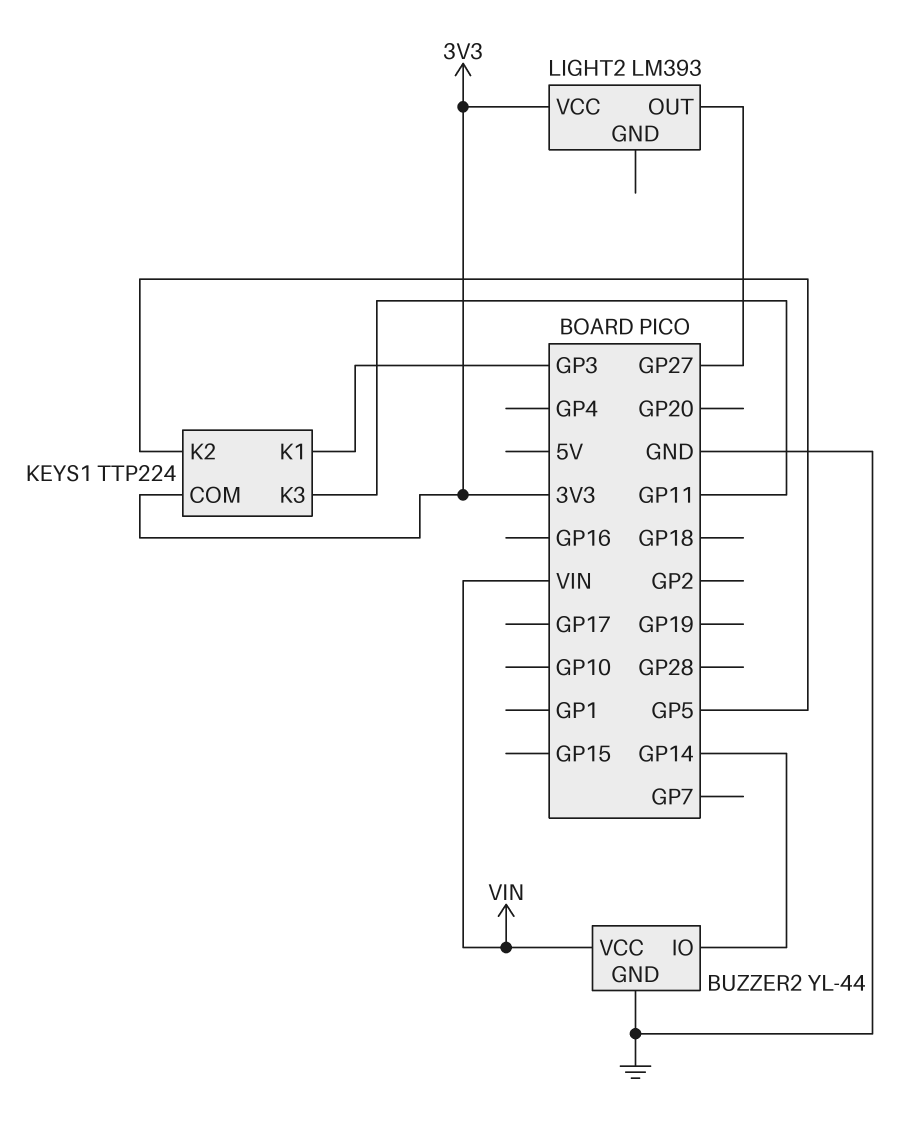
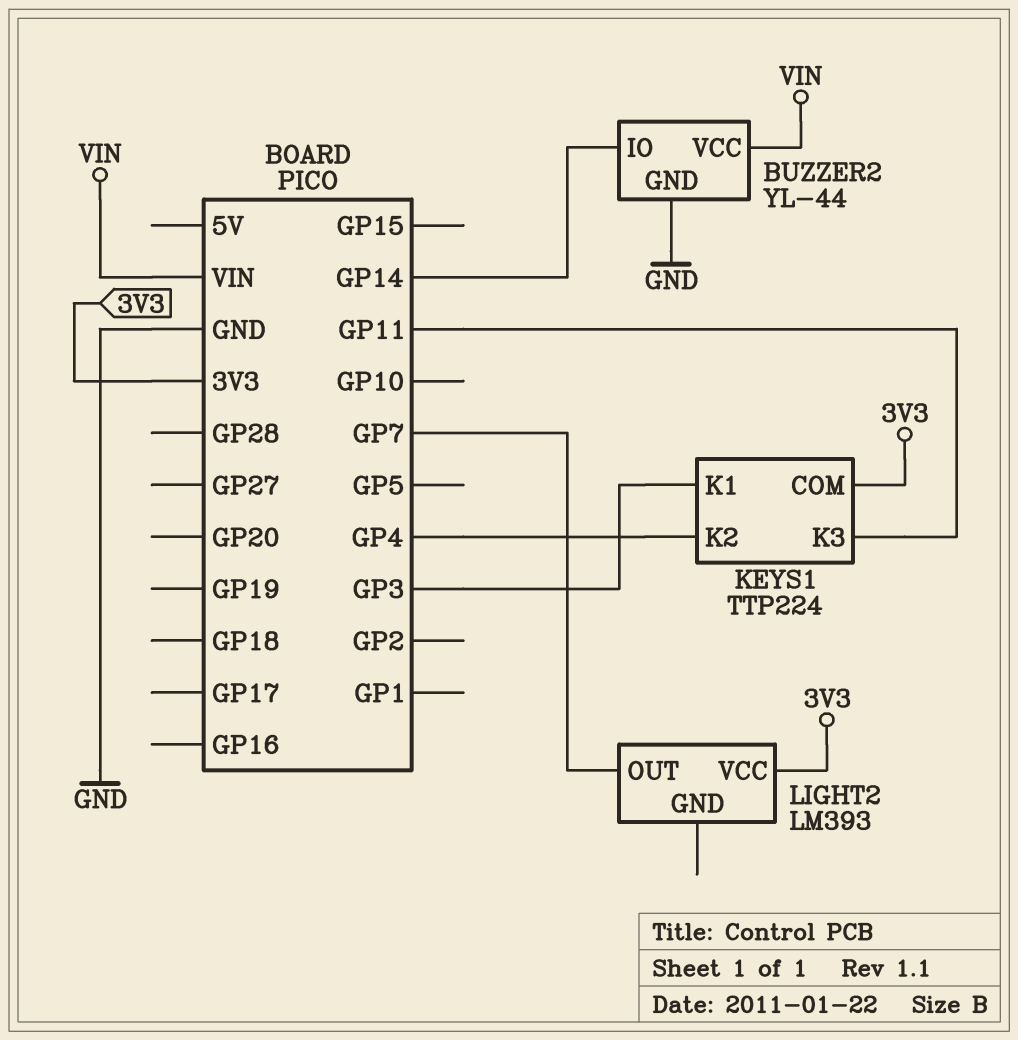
KEYS1 pin K2: GP5 -> GP4
LIGHT2 pin OUT: GP27 -> GP7

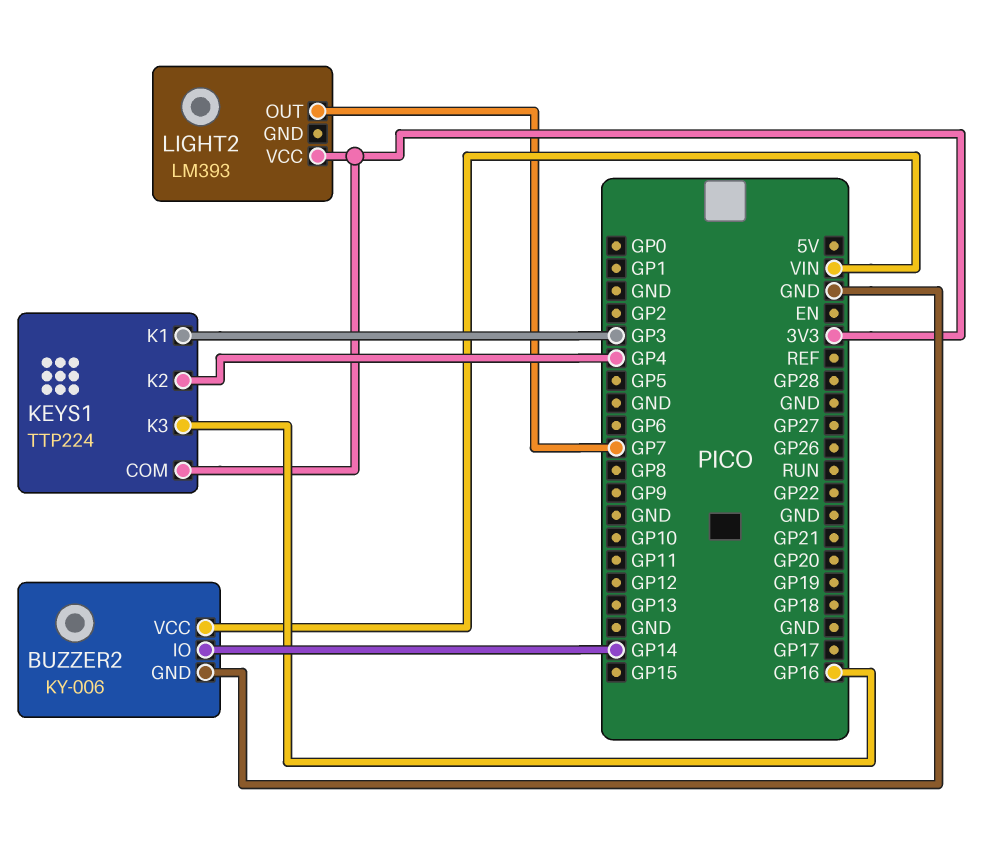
BUZZER2: YL-44 -> KY-006
KEYS1 pin K3: GP11 -> GP16

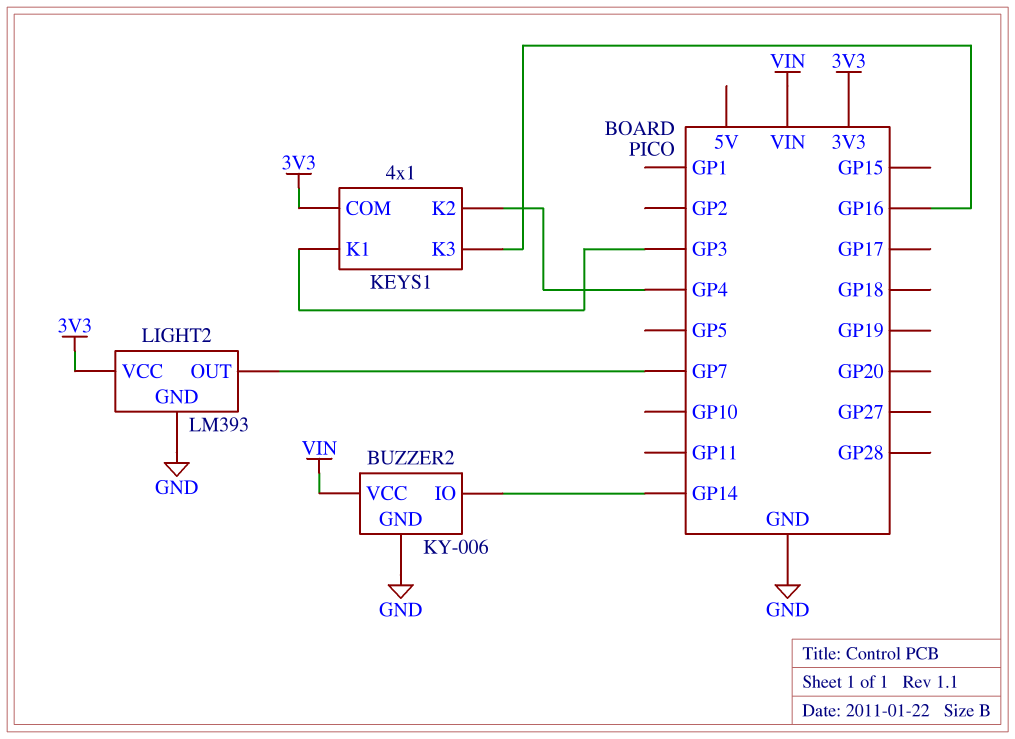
KEYS1: TTP224 -> 4x1
LIGHT2 pin GND: none -> GND

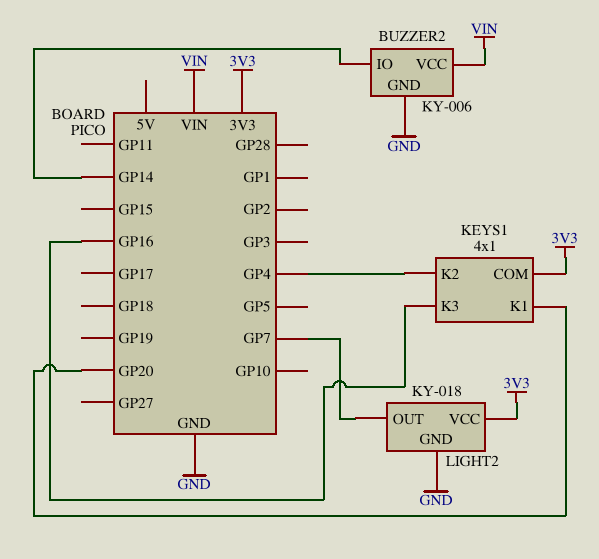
KEYS1 pin K1: GP3 -> GP20
LIGHT2: LM393 -> KY-018

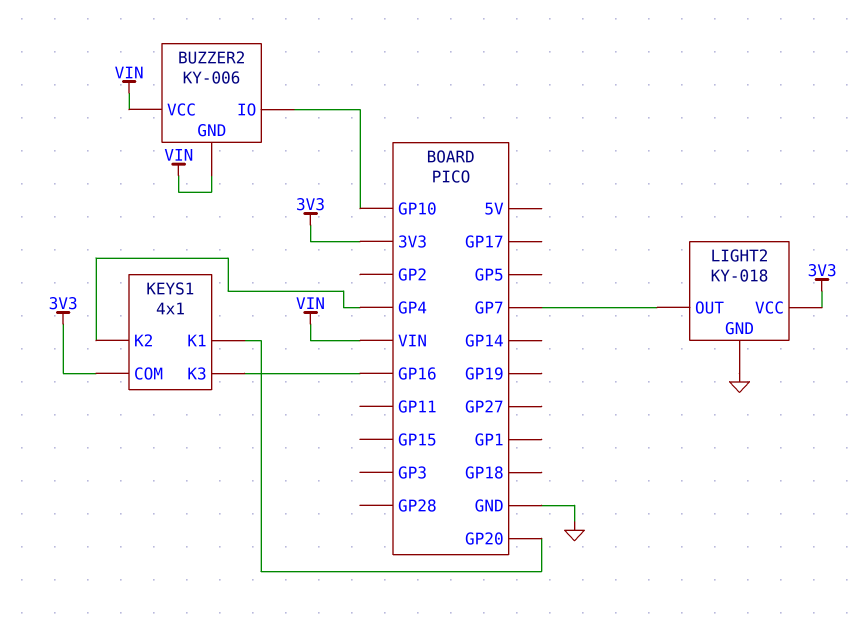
BUZZER2 pin GND: GND -> VIN
BUZZER2 pin IO: GP14 -> GP10

